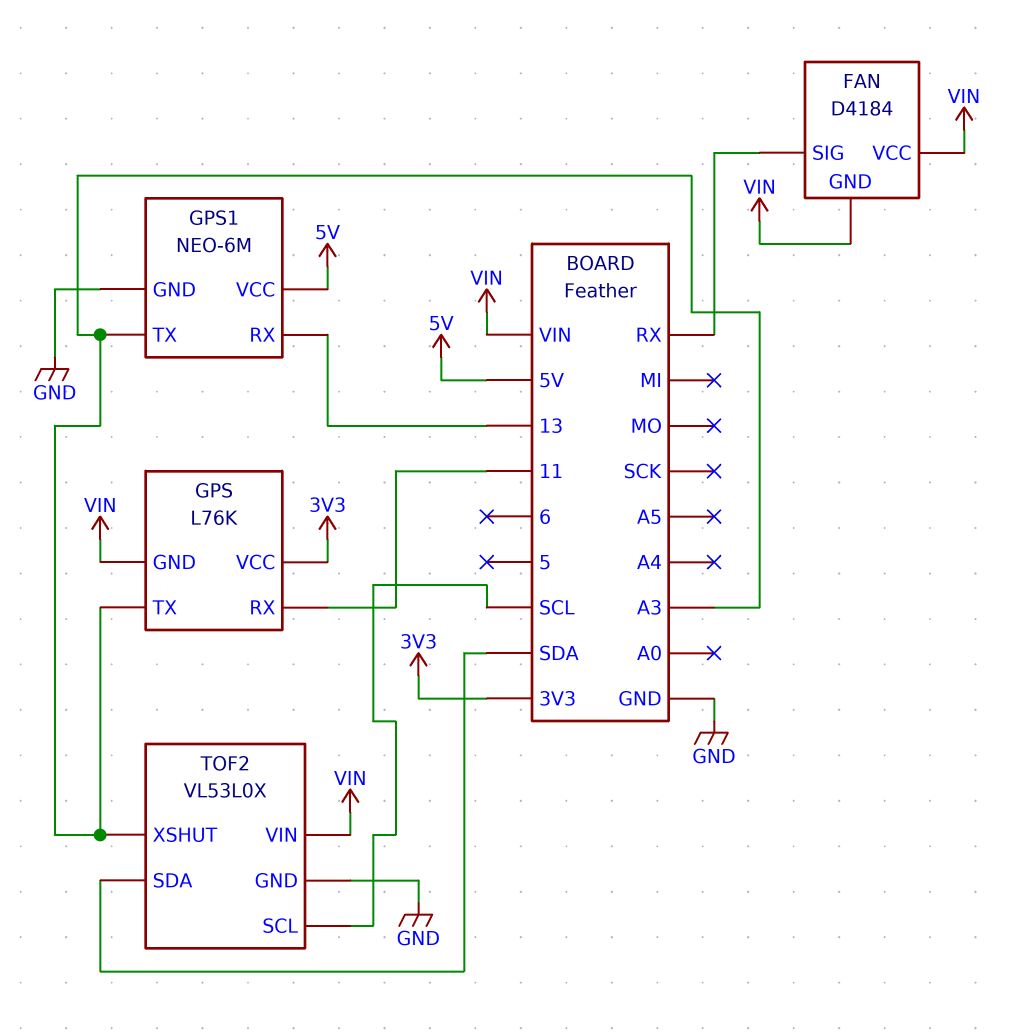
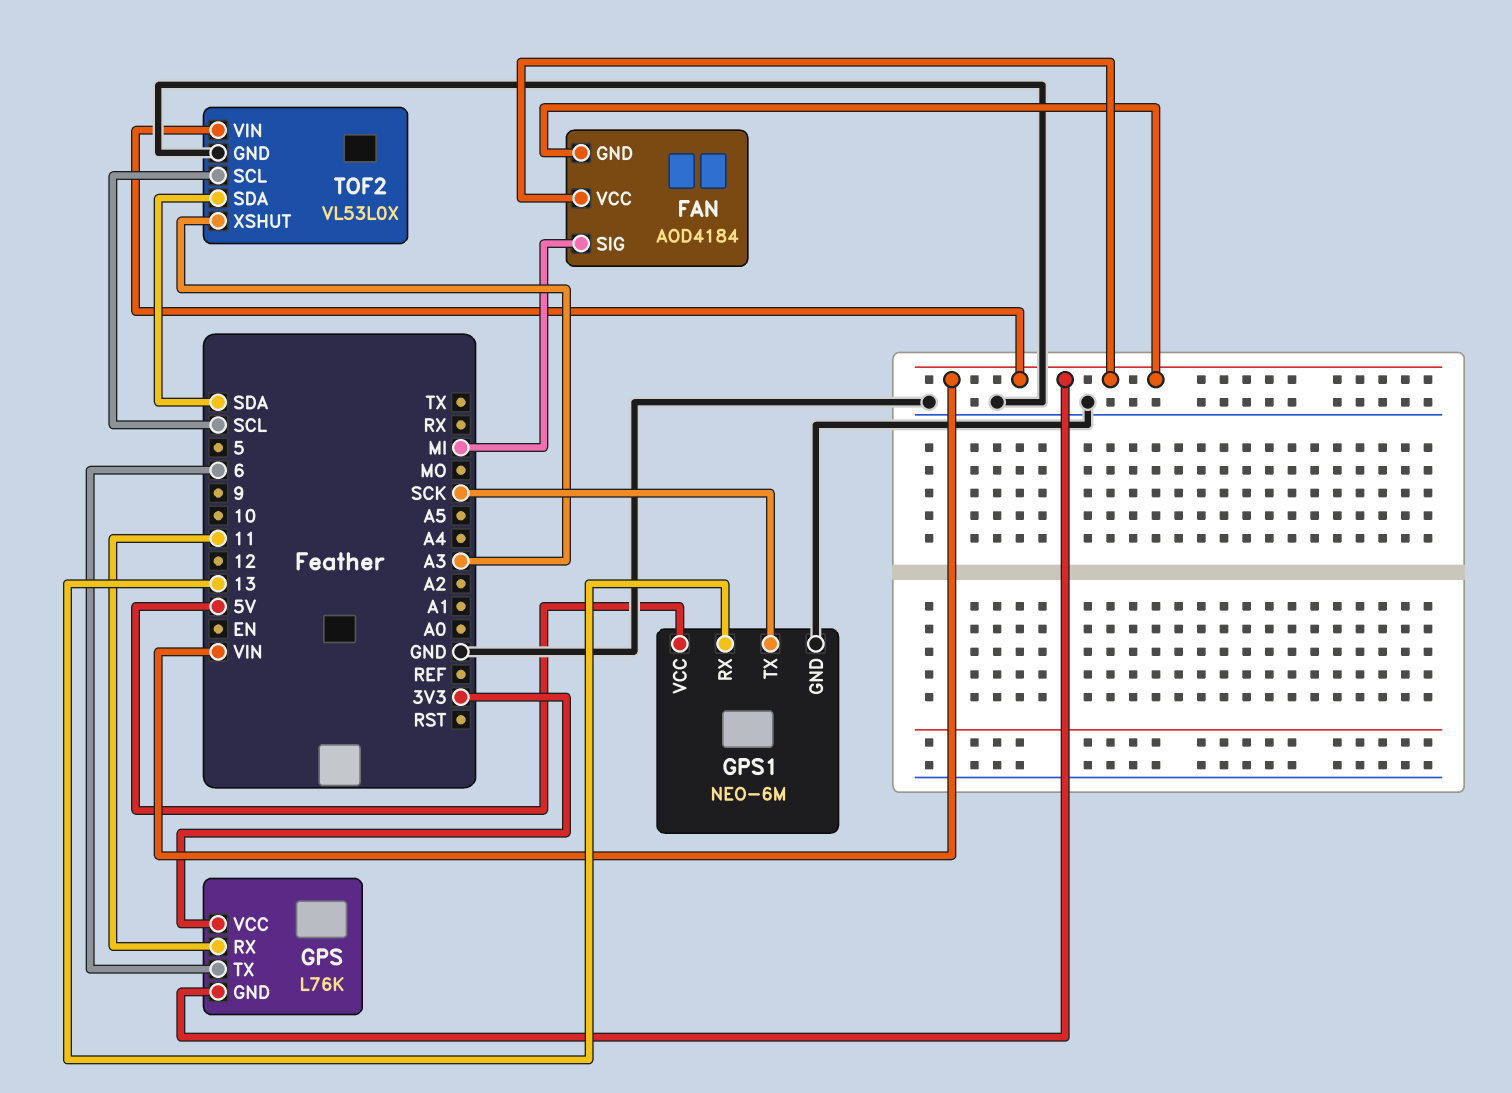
FAN: D4184 -> AOD4184
FAN pin SIG: RX -> MI
GPS pin TX: A3 -> 6
GPS1 pin TX: A3 -> SCK

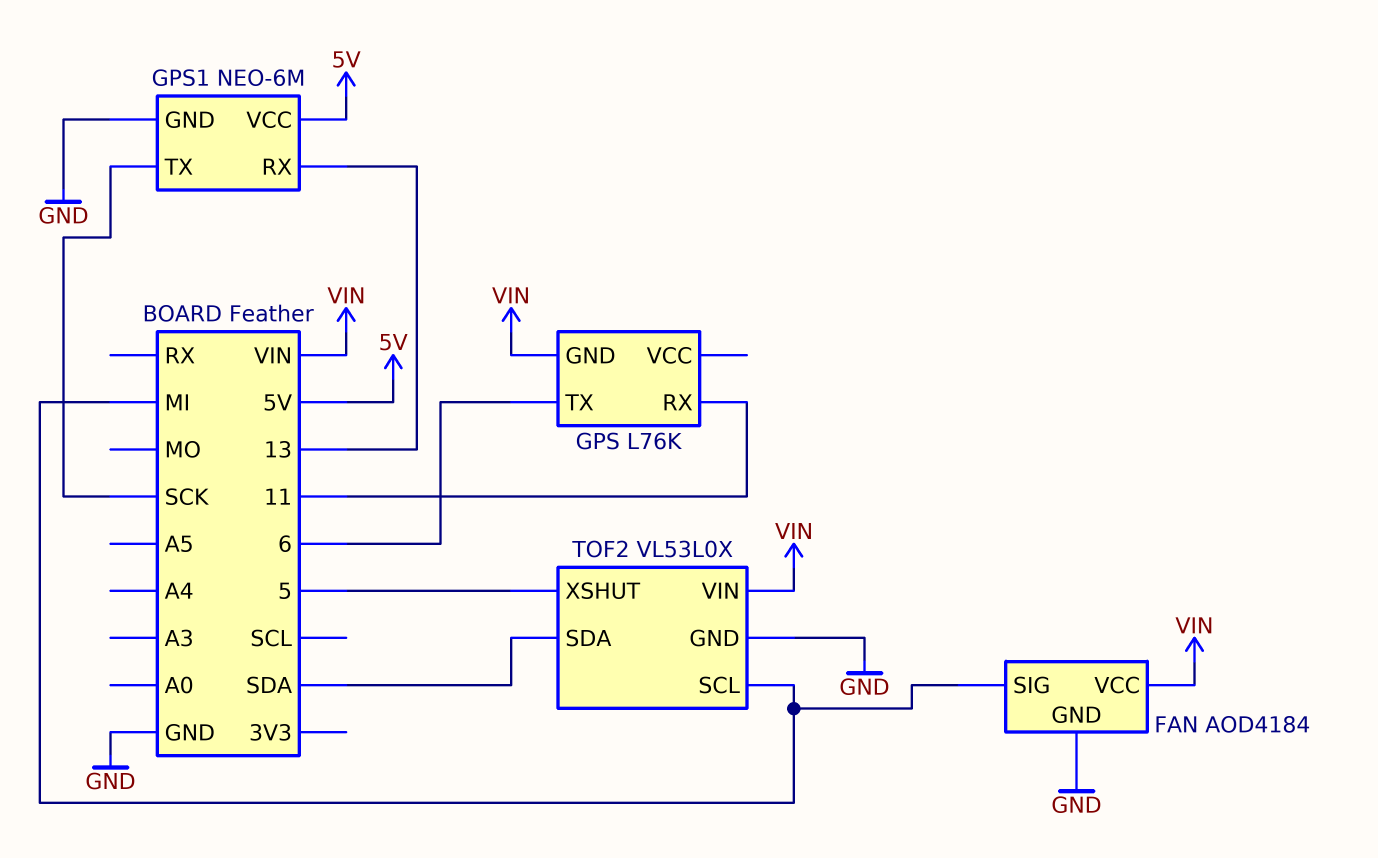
FAN pin GND: VIN -> GND
GPS pin VCC: 3V3 -> none
TOF2 pin SCL: SCL -> MI
TOF2 pin XSHUT: A3 -> 5

